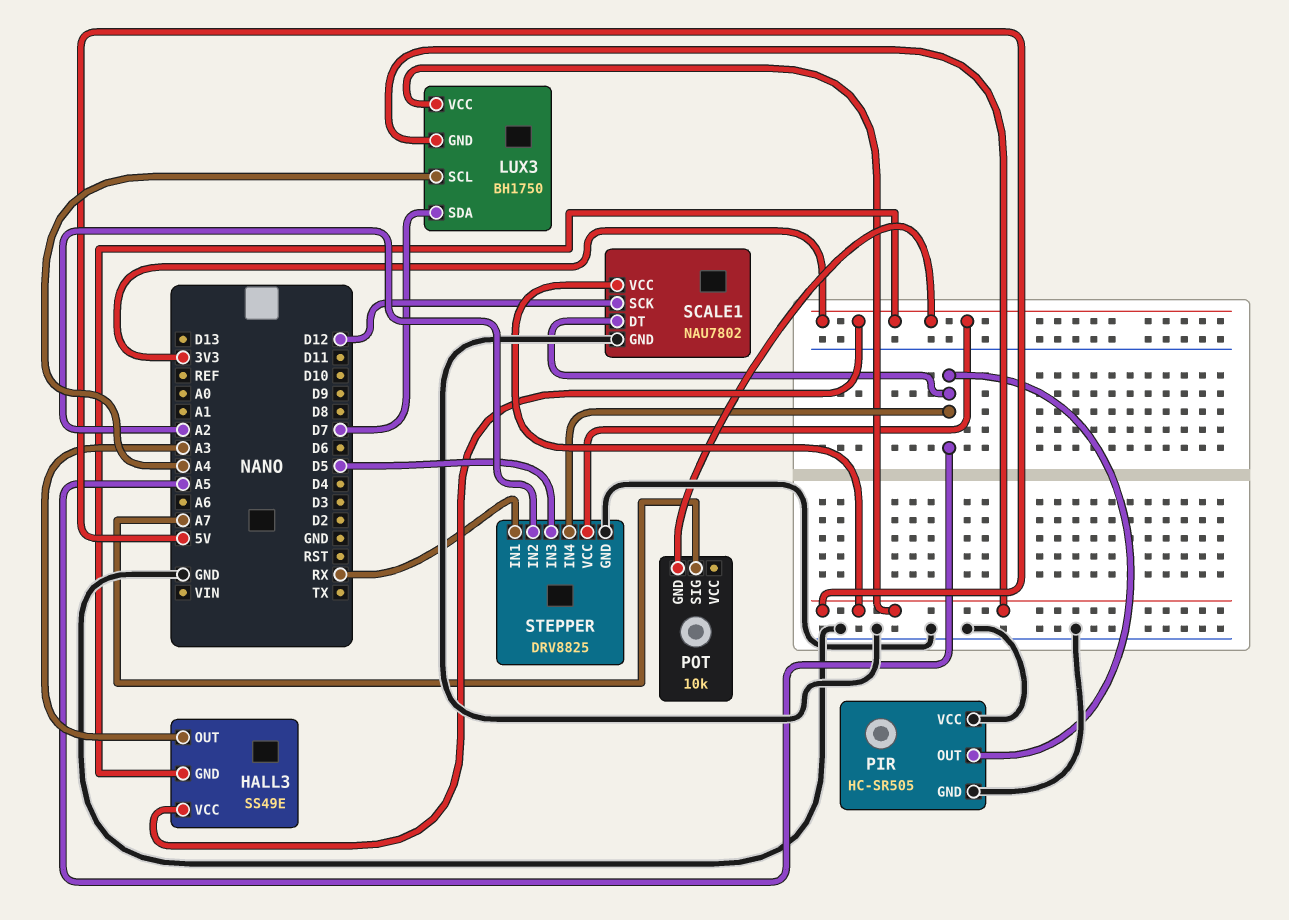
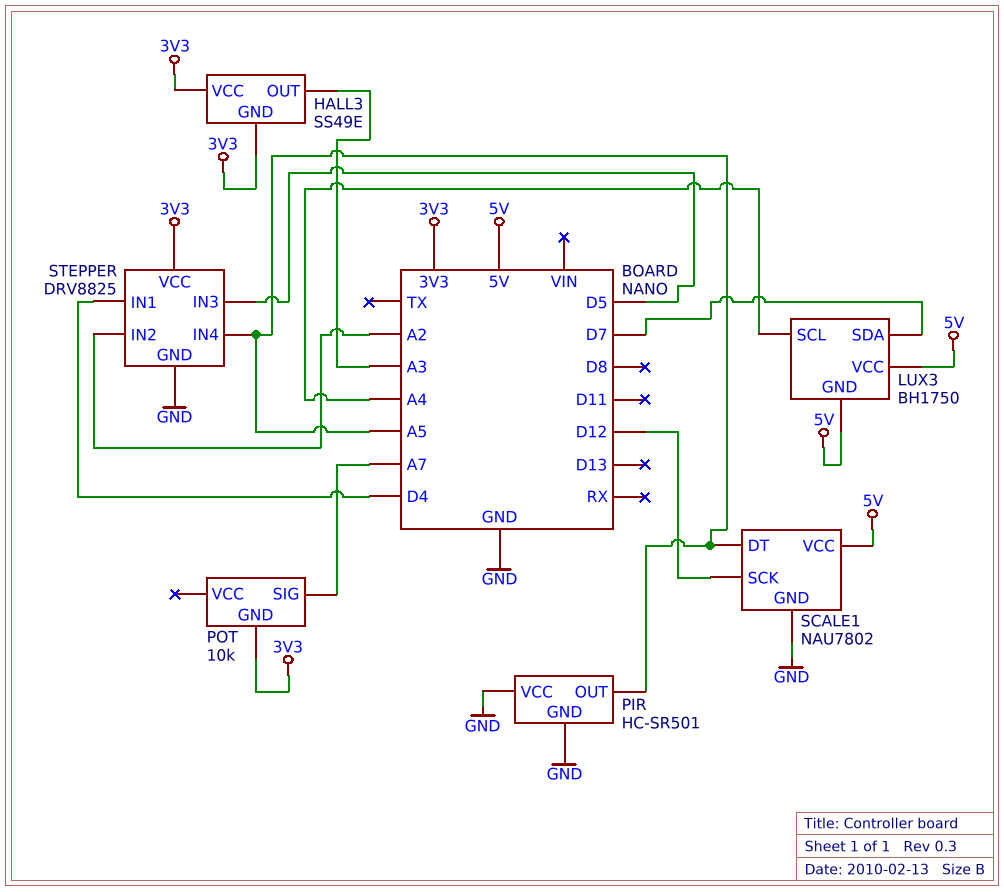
PIR: HC-SR505 -> HC-SR501
STEPPER pin IN1: RX -> D4

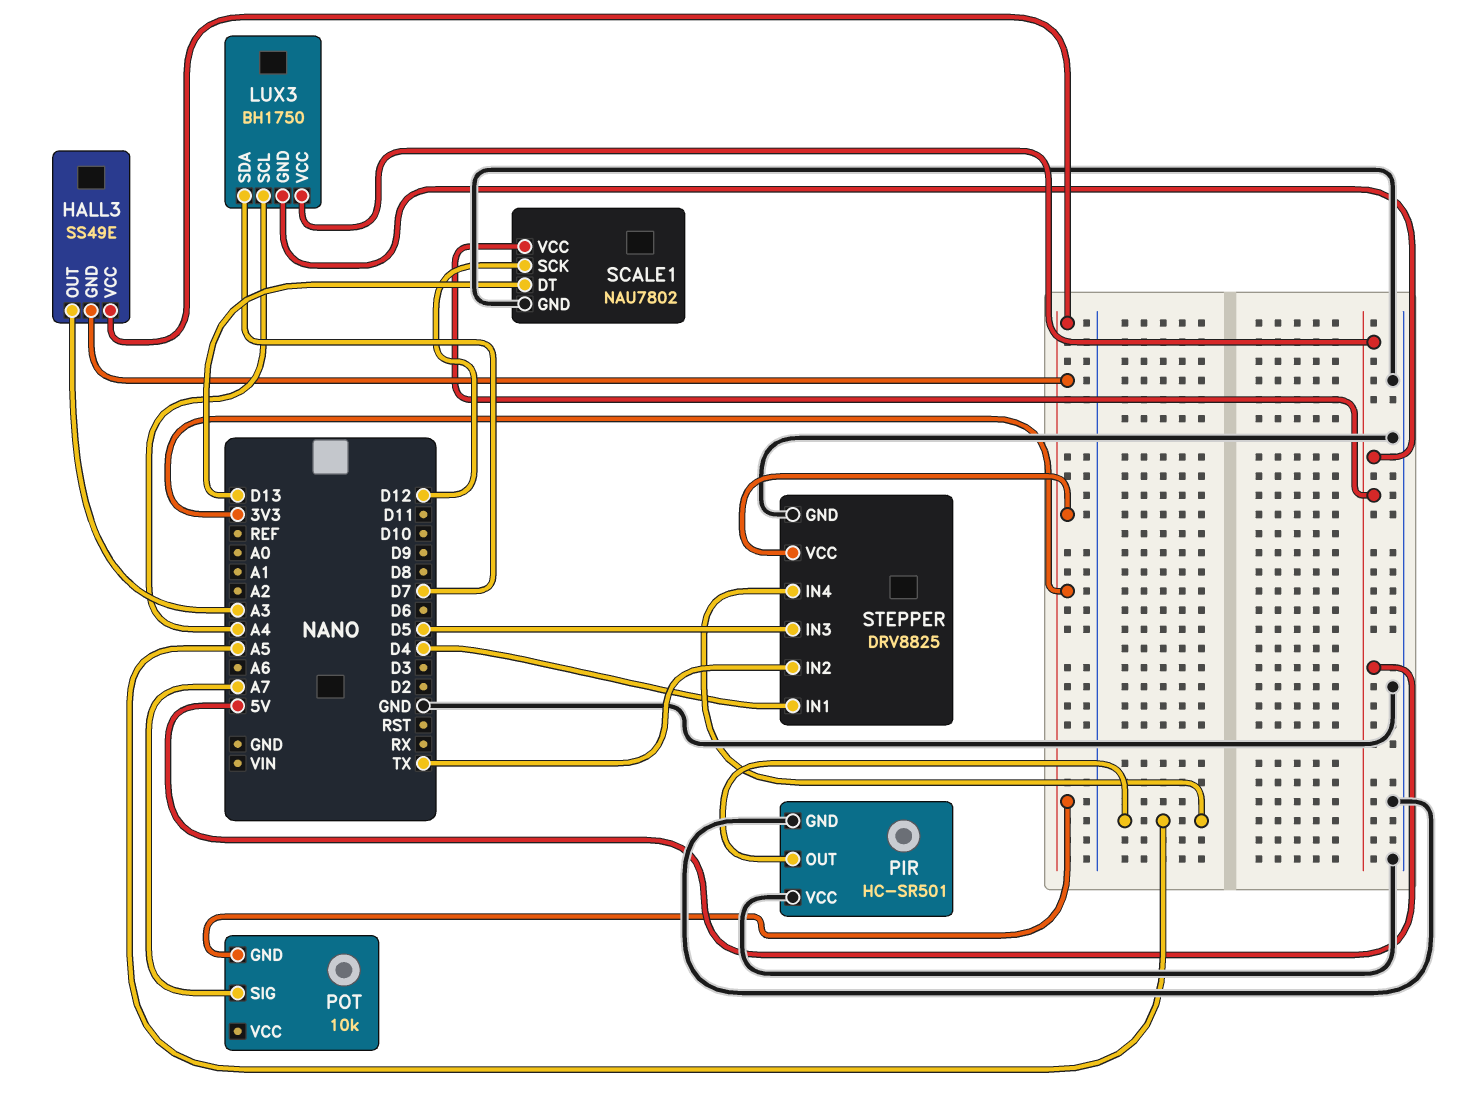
SCALE1 pin DT: A5 -> D13
STEPPER pin IN2: A2 -> TX

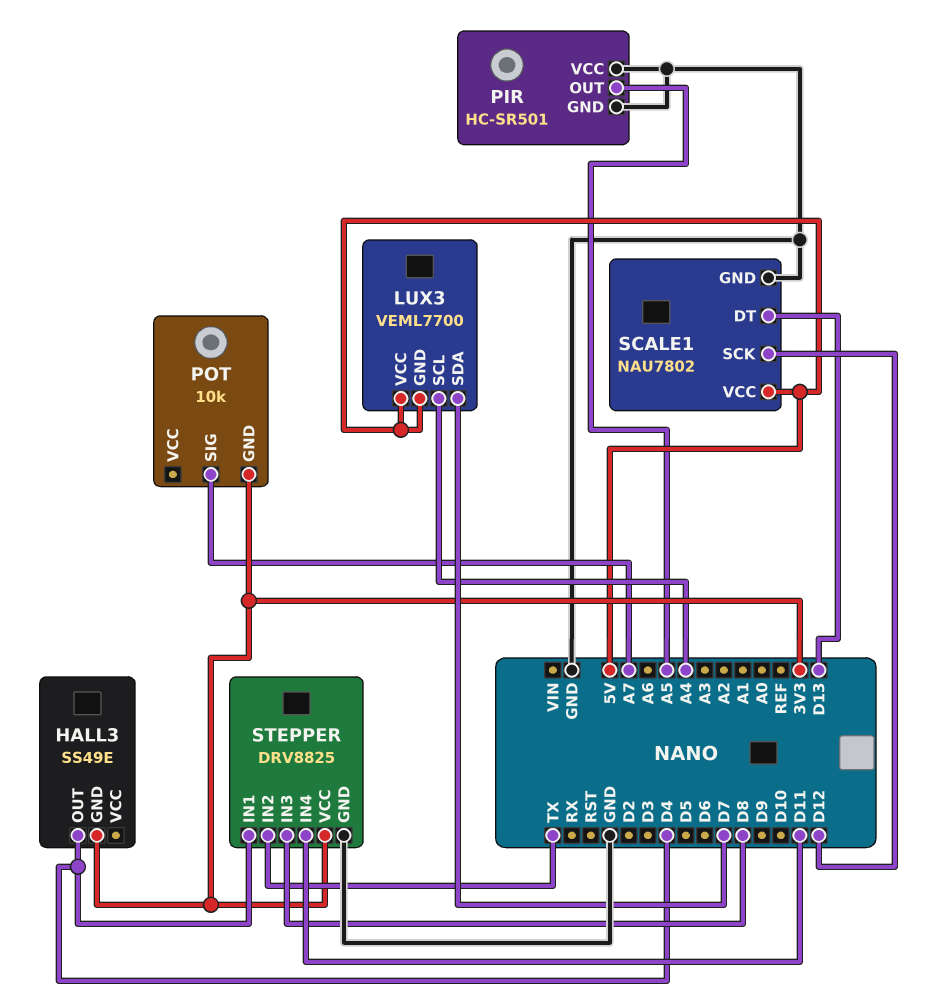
HALL3 pin OUT: A3 -> D4
HALL3 pin VCC: 3V3 -> none
LUX3: BH1750 -> VEML7700
STEPPER pin IN3: D5 -> D8
STEPPER pin IN4: A5 -> D11

